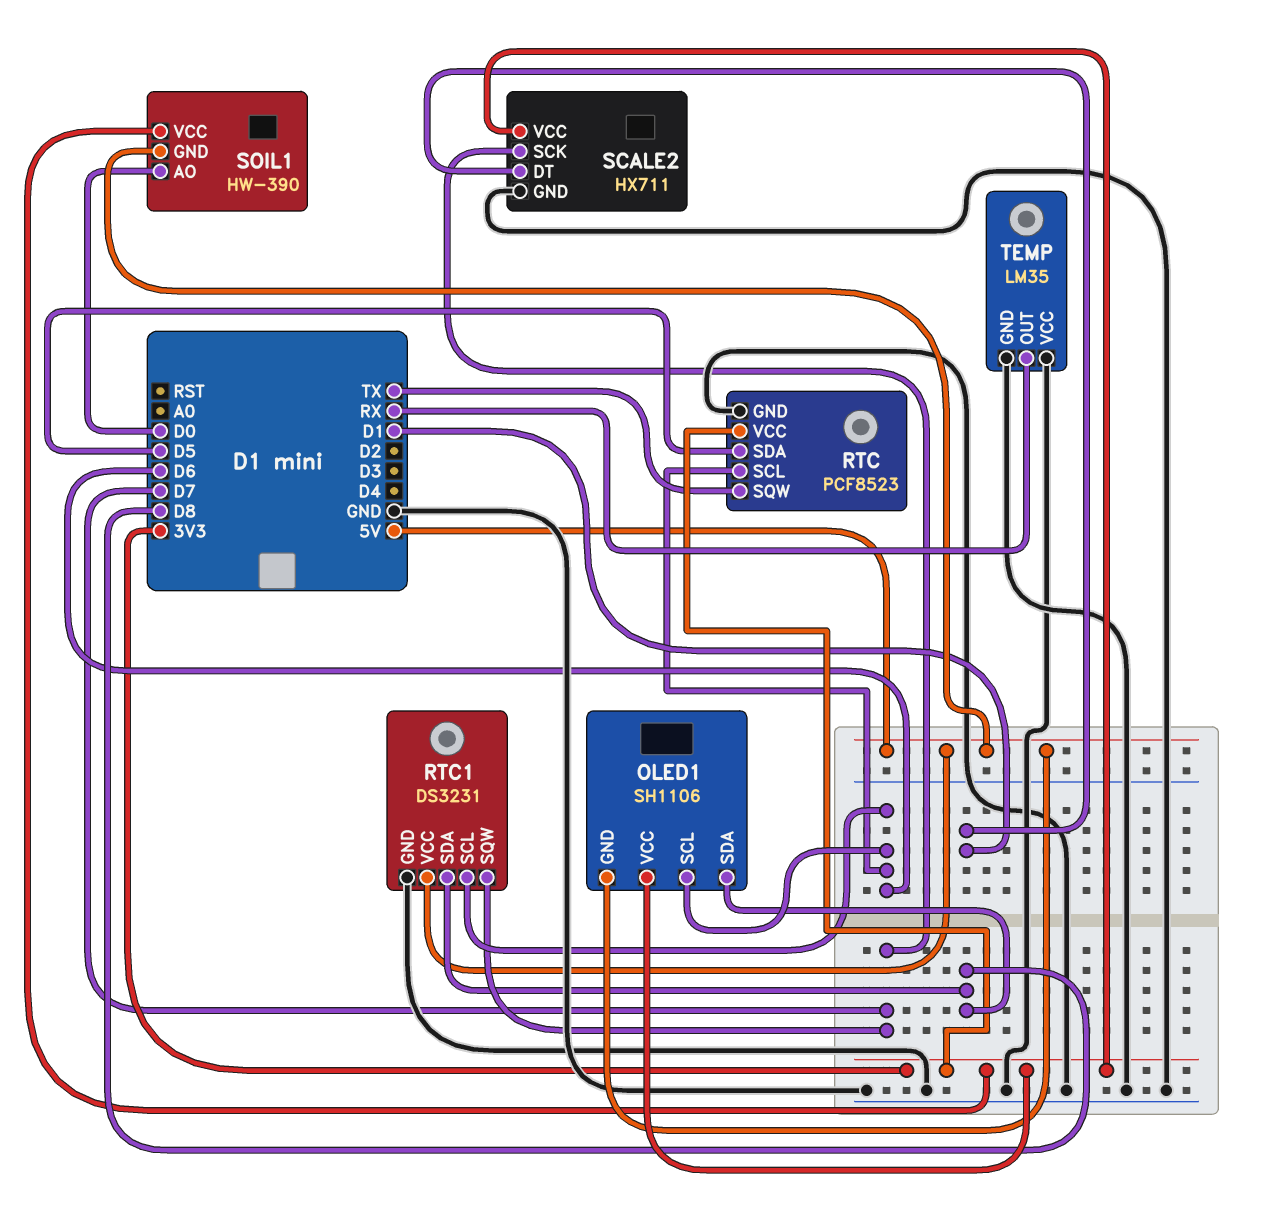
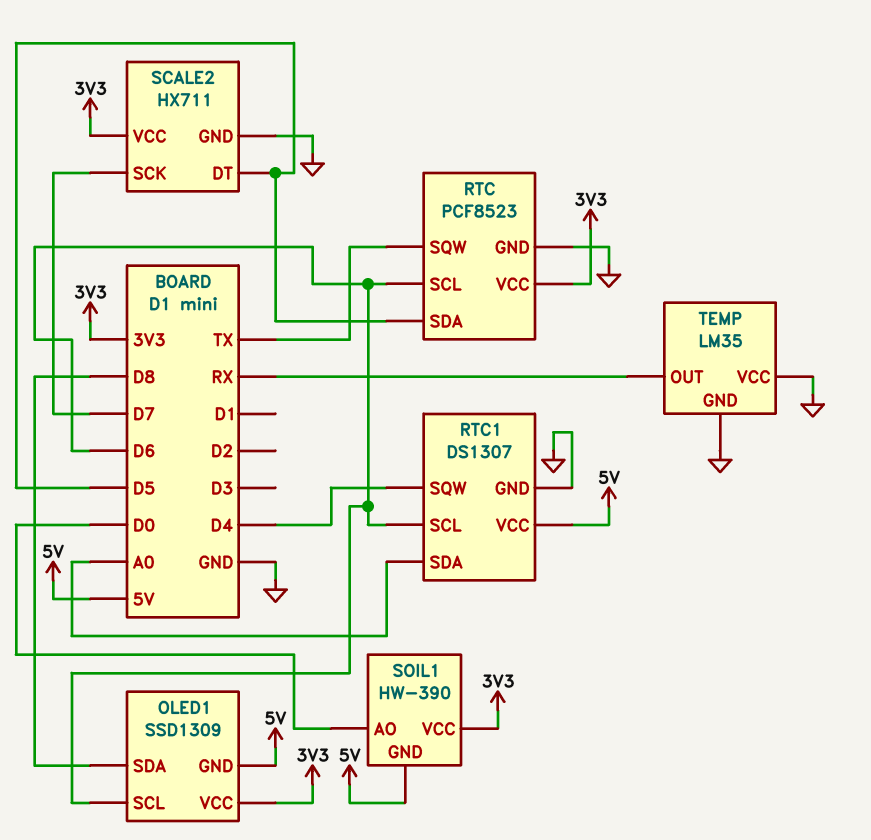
OLED1: SH1106 -> SSD1309
RTC1: DS3231 -> DS1307
RTC1 pin SDA: D8 -> A0
RTC1 pin SQW: D7 -> D4
SCALE2 pin DT: D1 -> D5

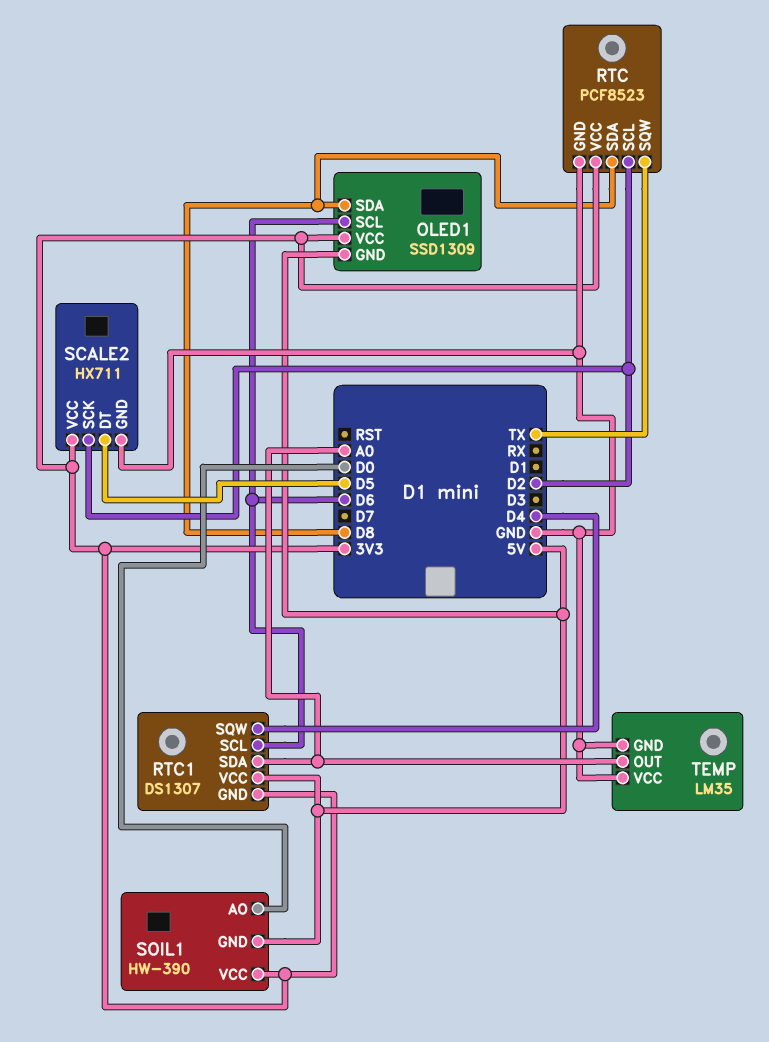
RTC pin SCL: D6 -> D2
RTC pin SDA: D5 -> D8
RTC1 pin GND: GND -> 3V3
SCALE2 pin SCK: D7 -> D2
TEMP pin OUT: RX -> A0

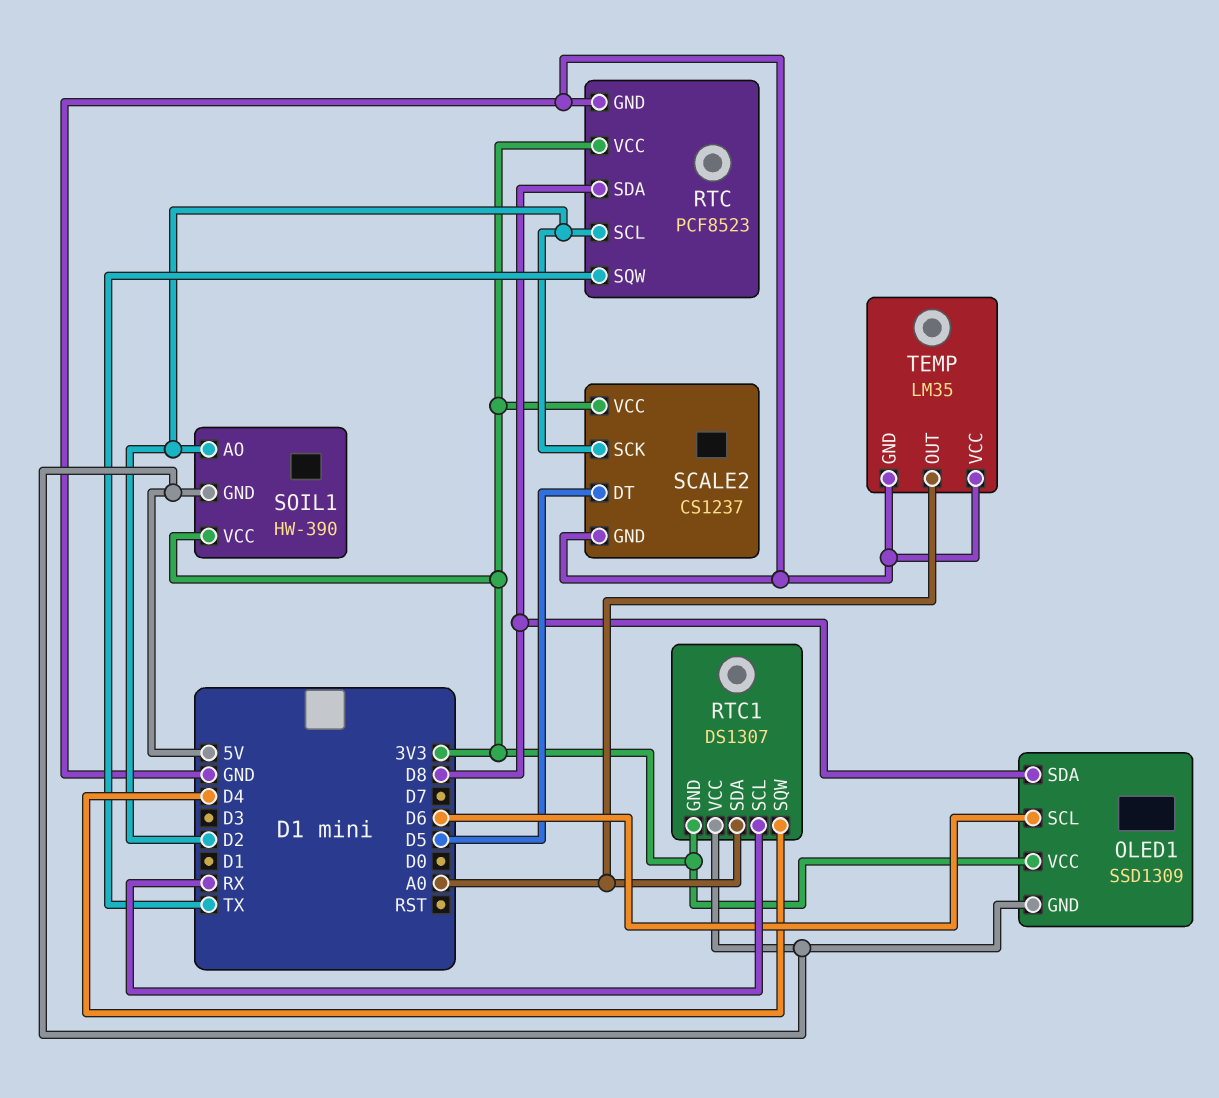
RTC1 pin SCL: D6 -> RX
SCALE2: HX711 -> CS1237
SOIL1 pin AO: D0 -> D2

